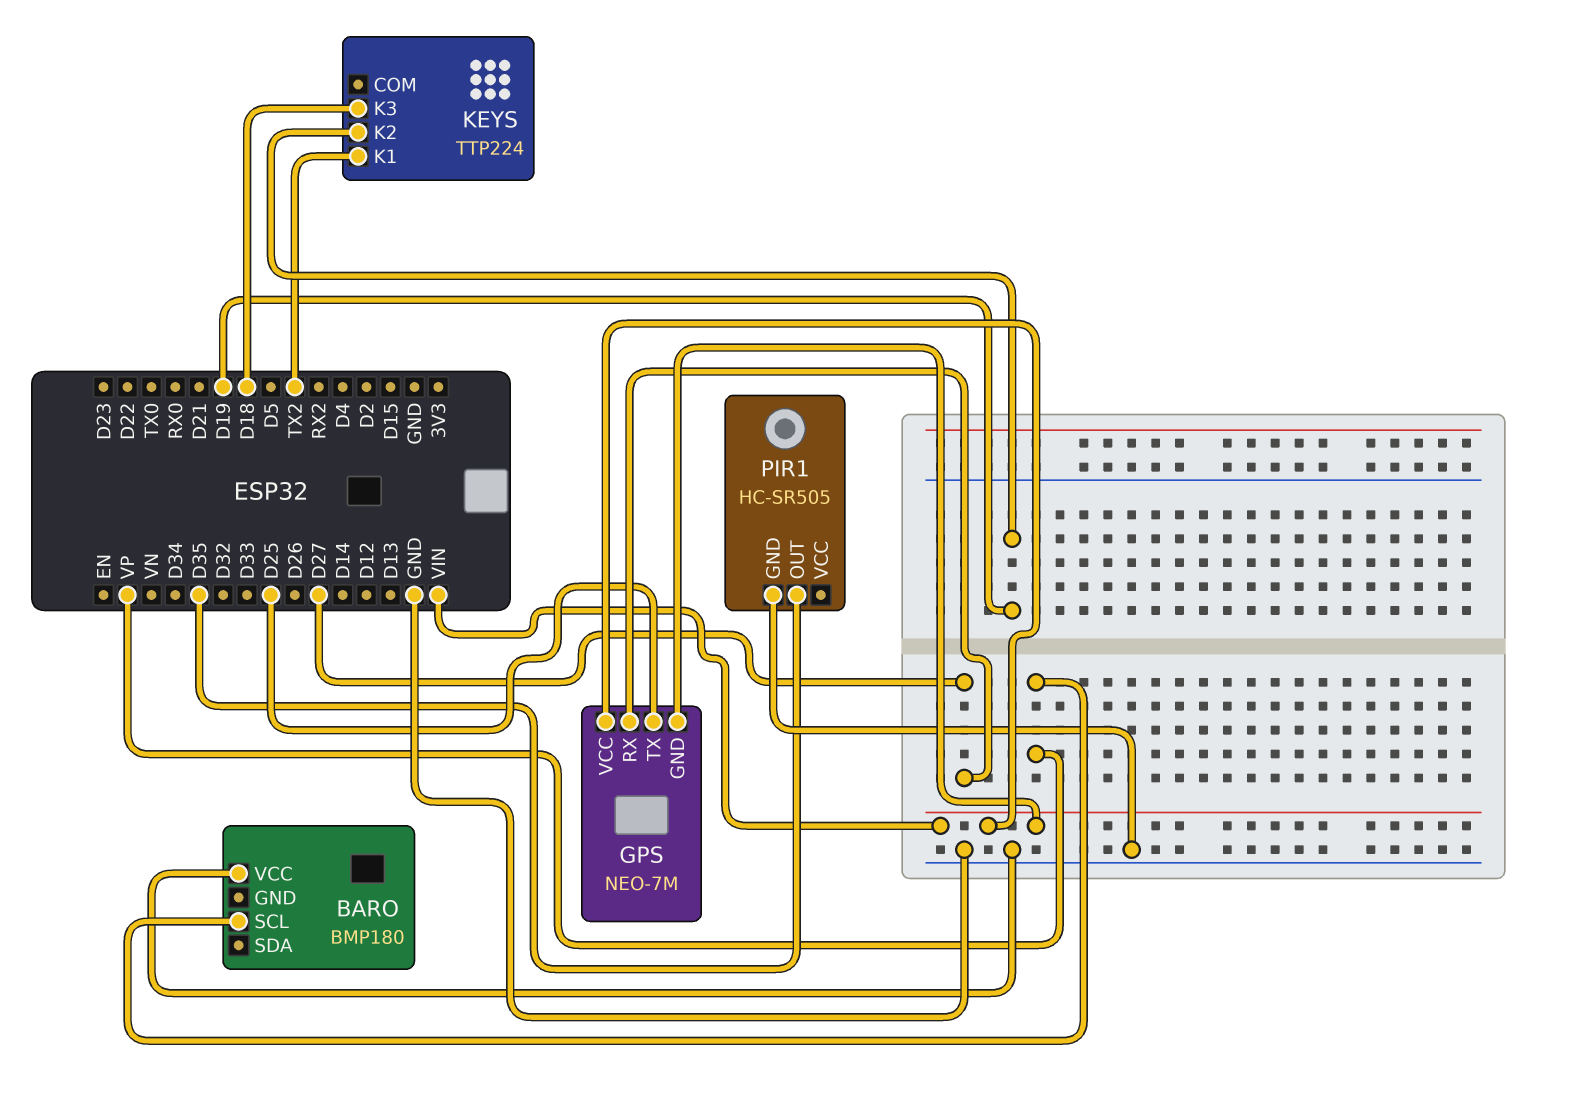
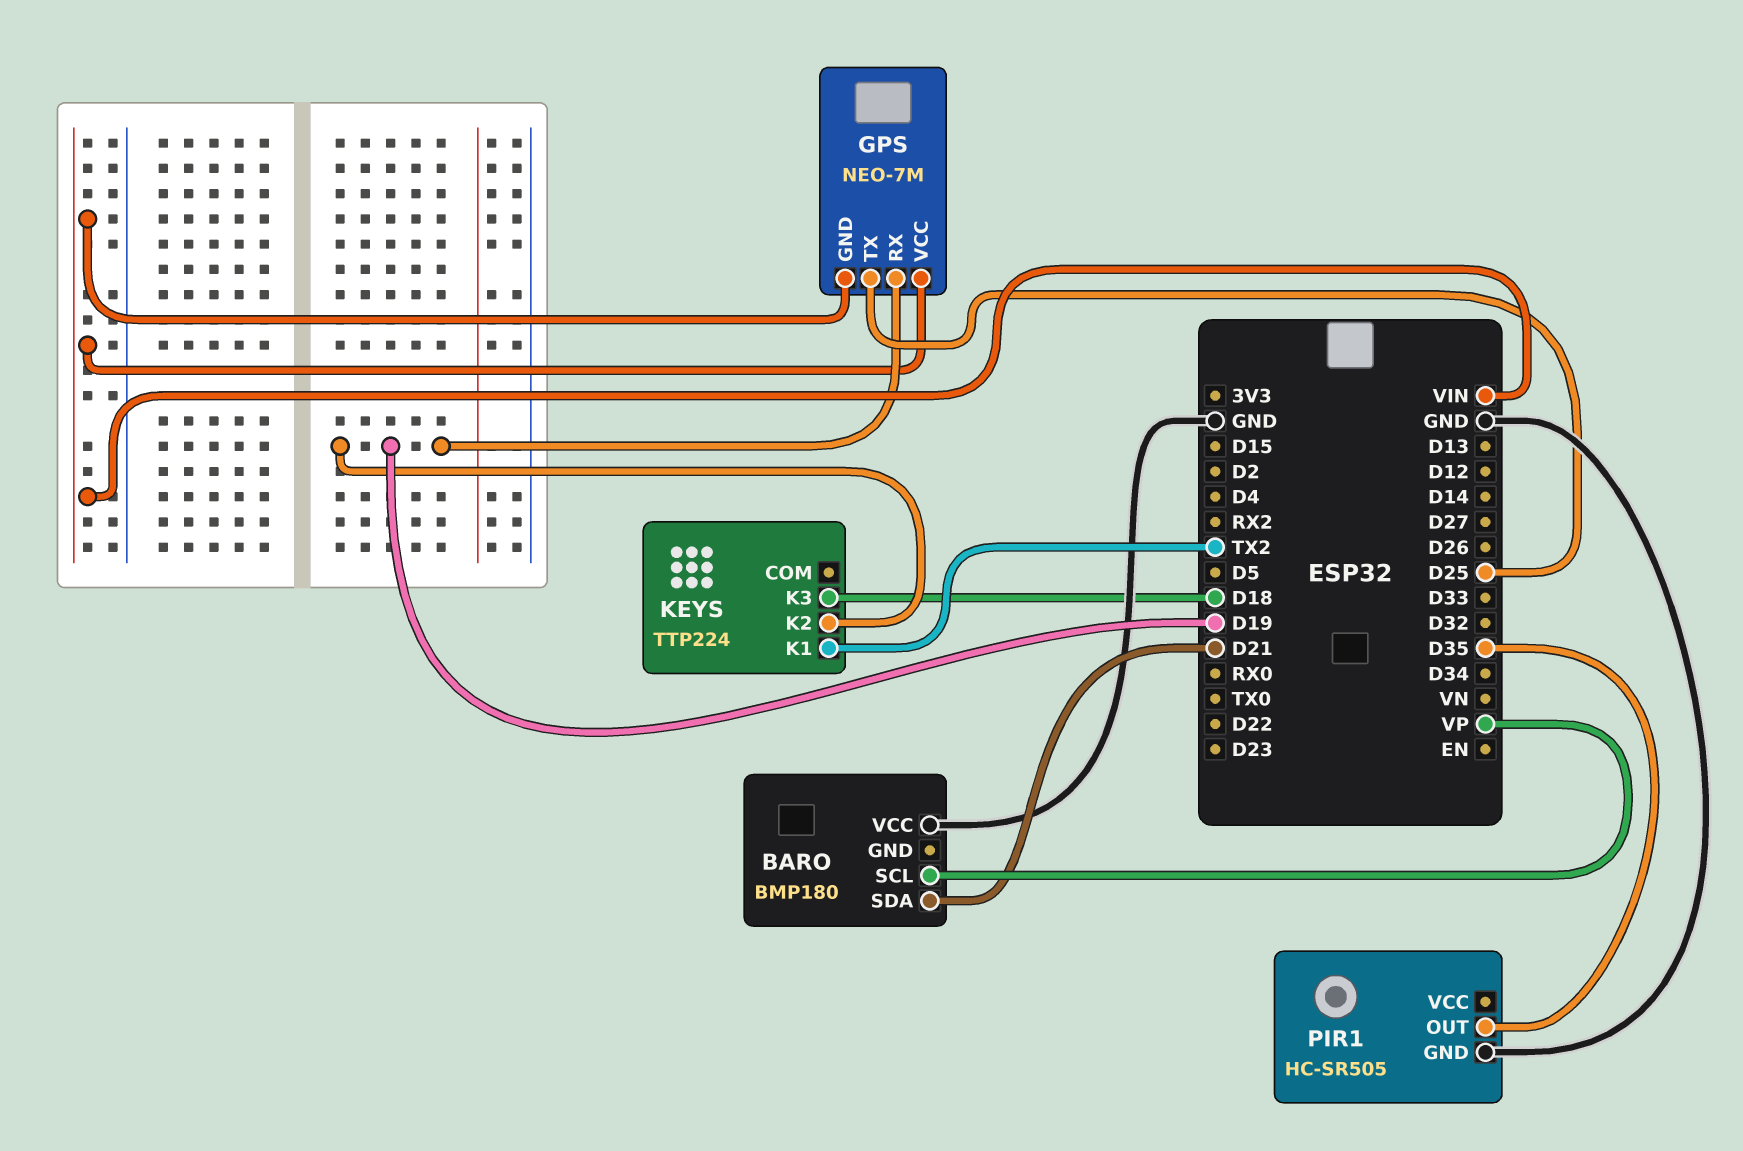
BARO pin SDA: none -> D21
GPS pin RX: D27 -> D19

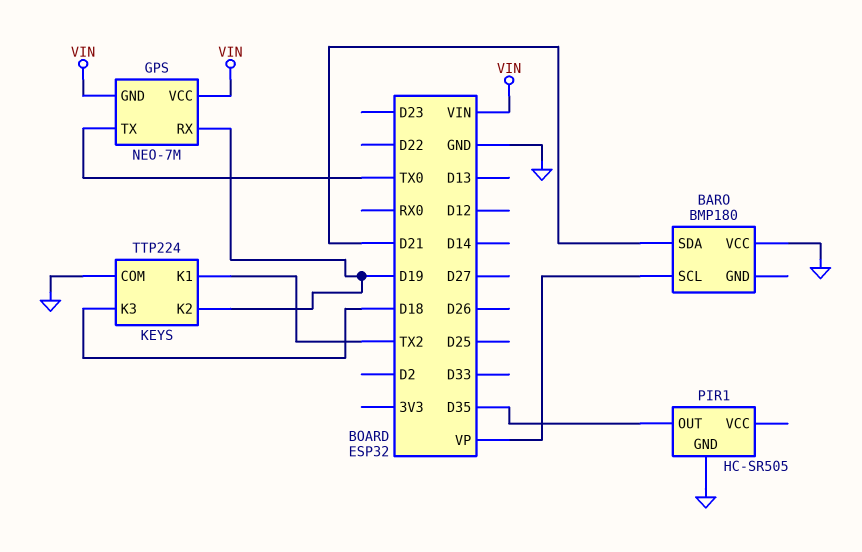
GPS pin TX: D25 -> TX0
KEYS pin COM: none -> GND

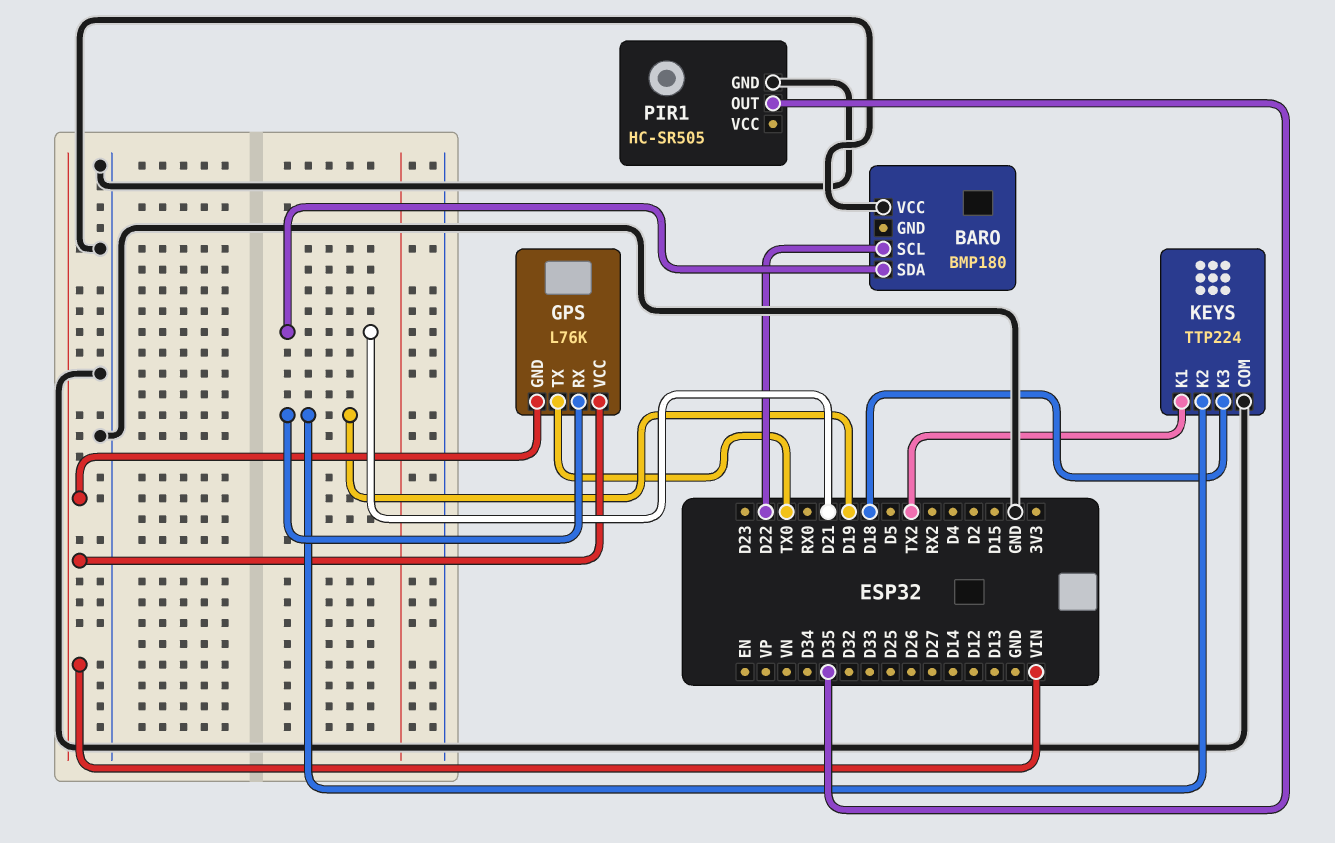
BARO pin SCL: VP -> D22
GPS: NEO-7M -> L76K

